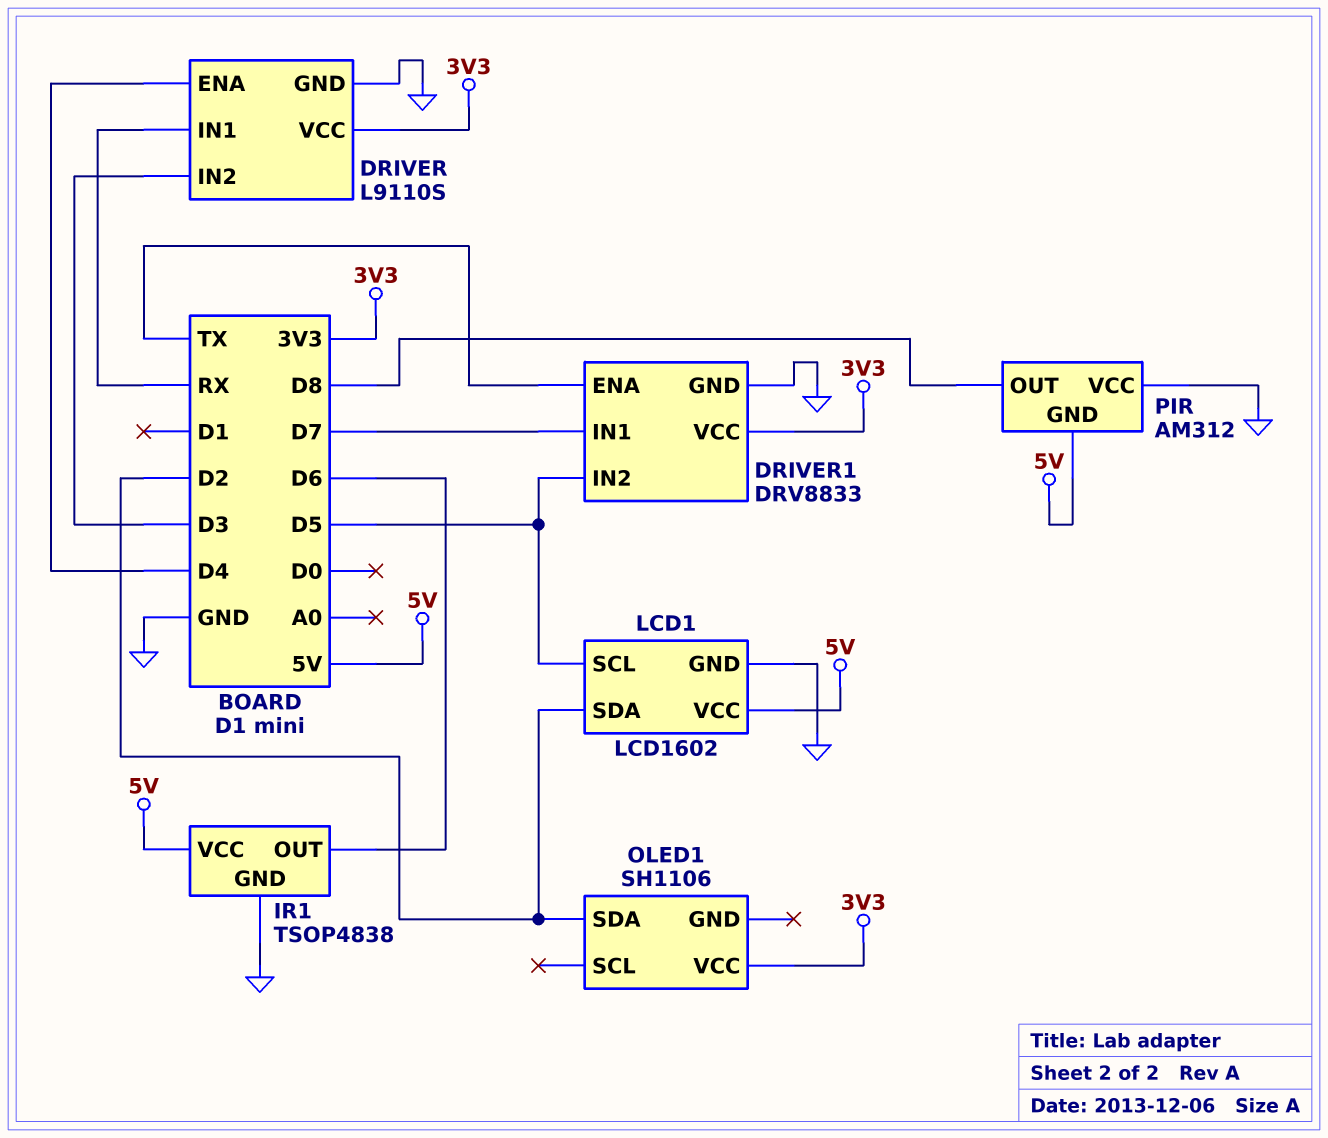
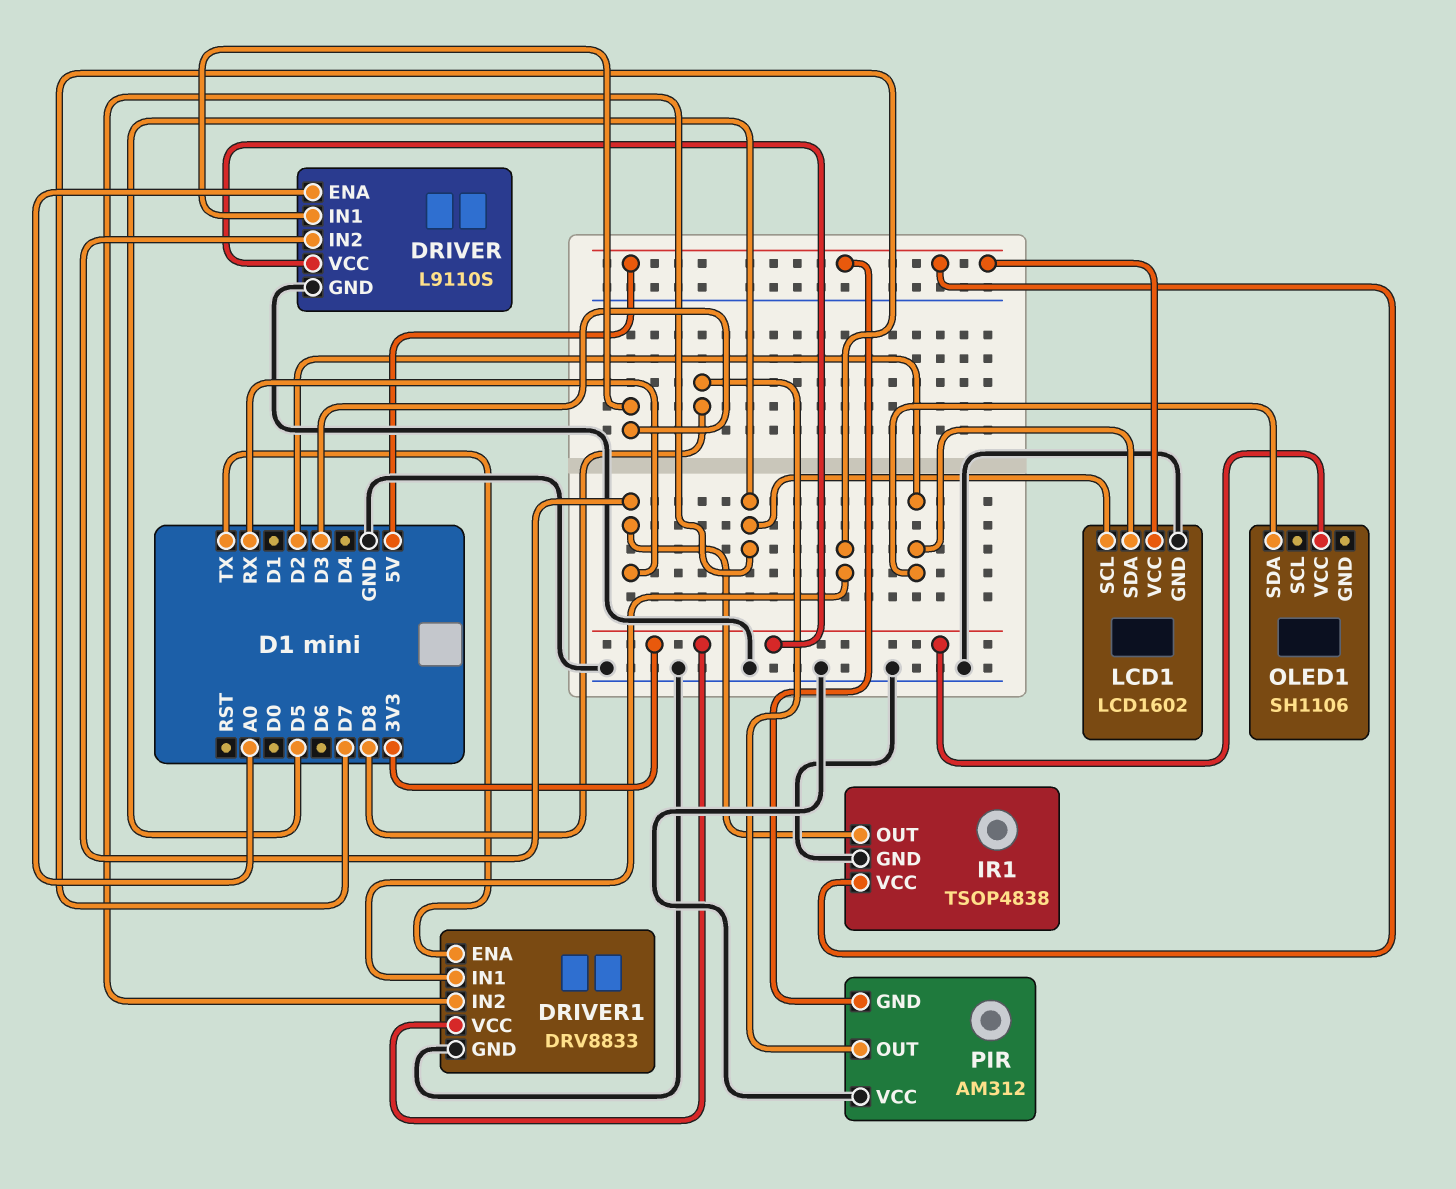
DRIVER pin ENA: D4 -> A0
DRIVER pin IN1: RX -> D3
DRIVER pin IN2: D3 -> RX
IR1 pin OUT: D6 -> RX

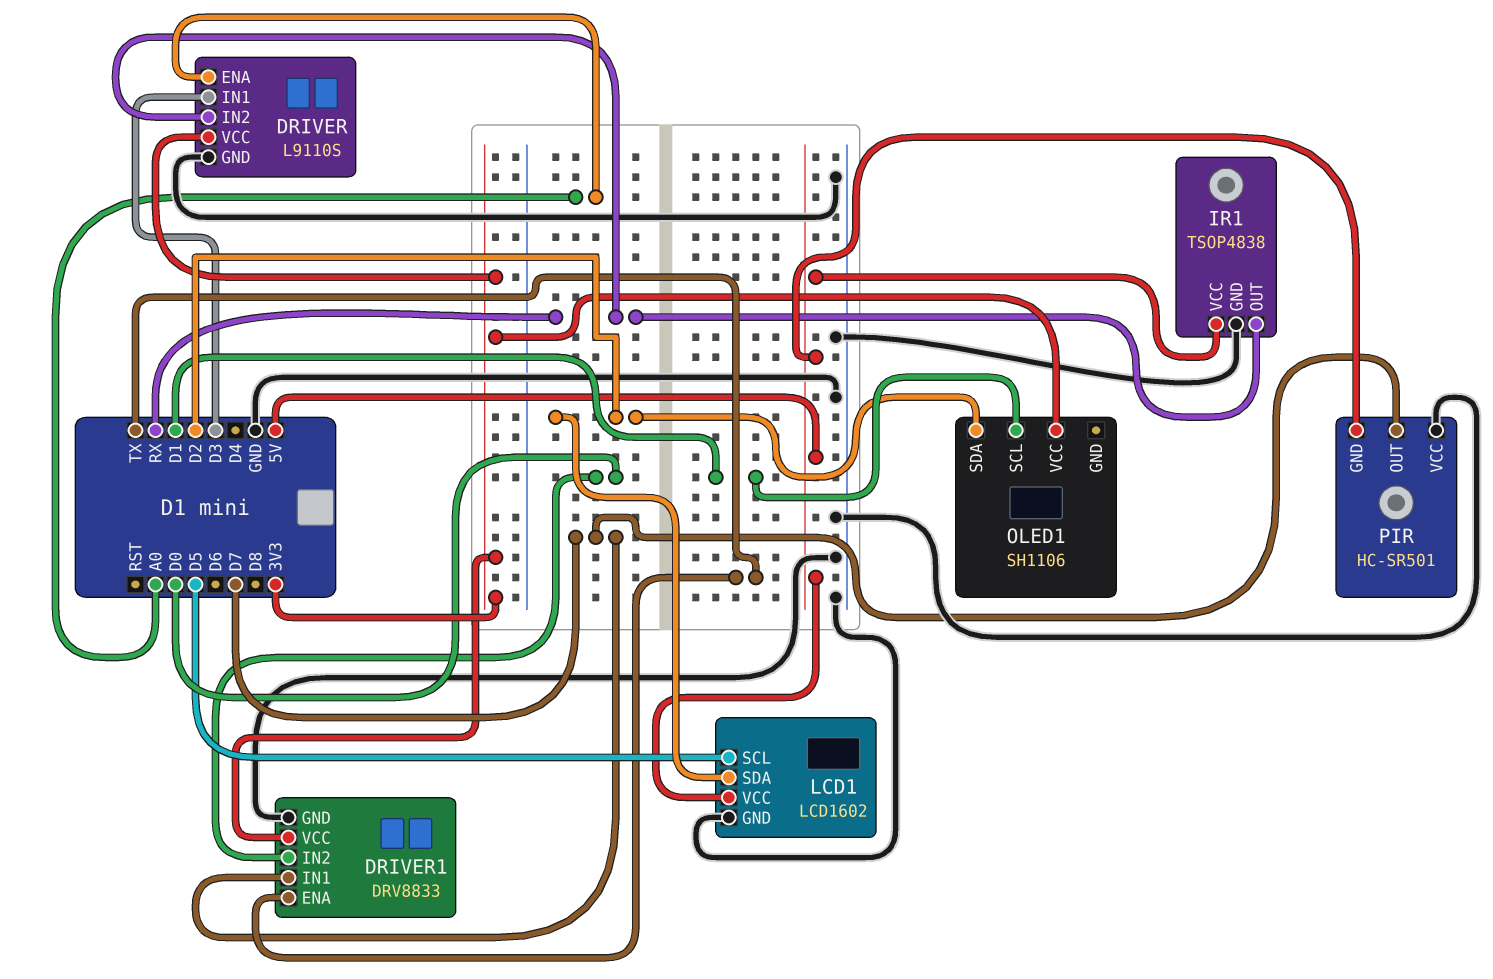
DRIVER1 pin IN2: D5 -> D0
OLED1 pin SCL: none -> D1
PIR: AM312 -> HC-SR501
PIR pin OUT: D8 -> D7

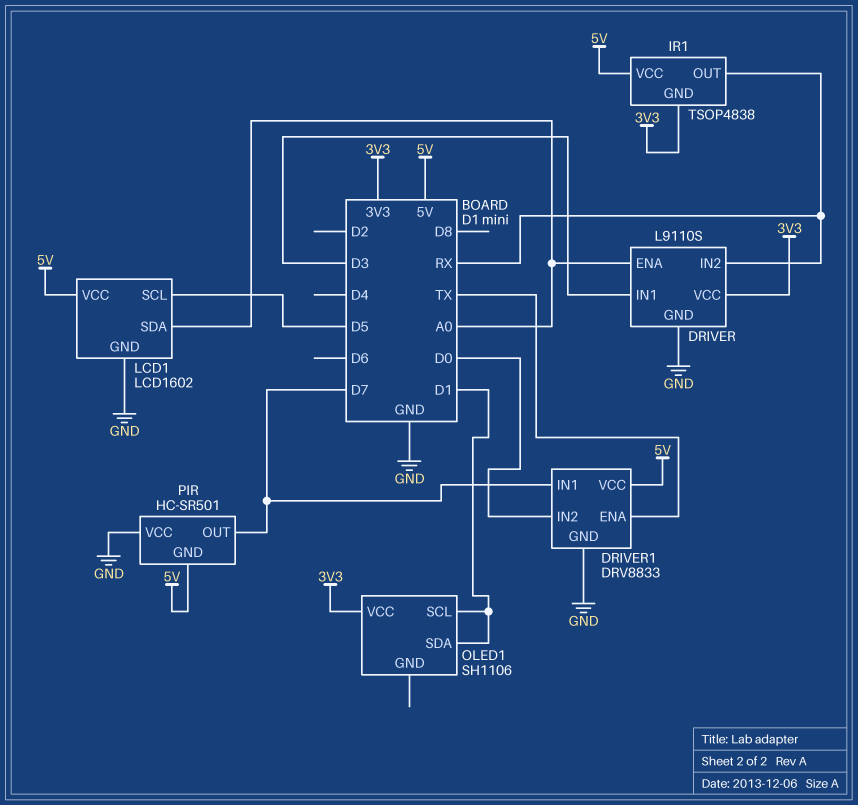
DRIVER1 pin VCC: 3V3 -> 5V
IR1 pin GND: GND -> 3V3
LCD1 pin SDA: D2 -> A0
OLED1 pin SDA: D2 -> D1

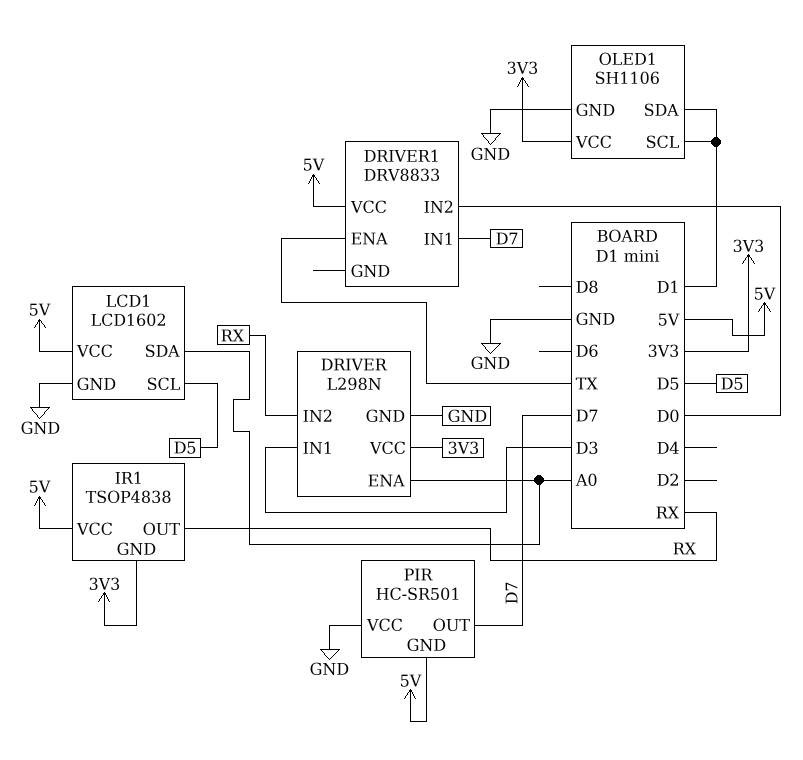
DRIVER: L9110S -> L298N
DRIVER1 pin GND: GND -> none
OLED1 pin GND: none -> GND

